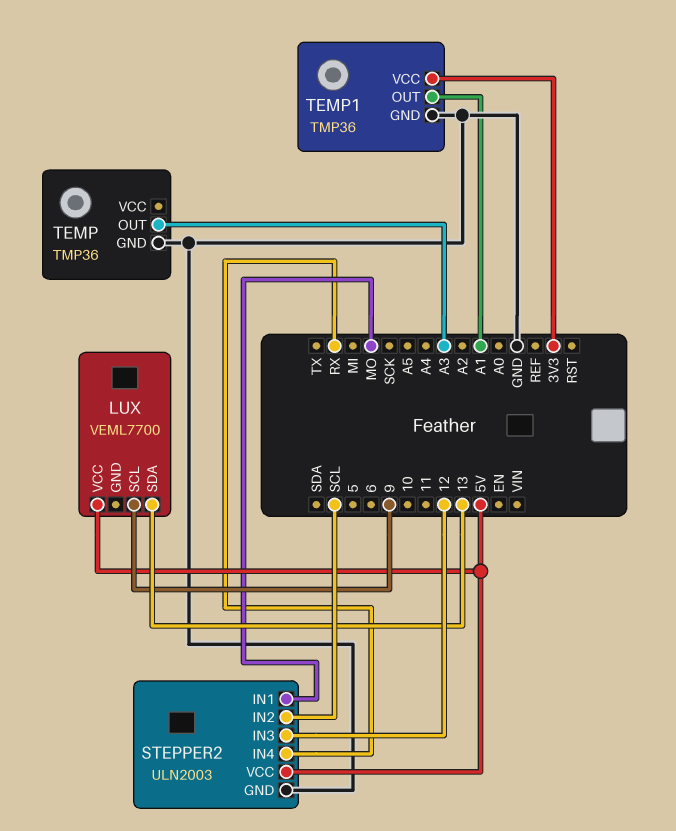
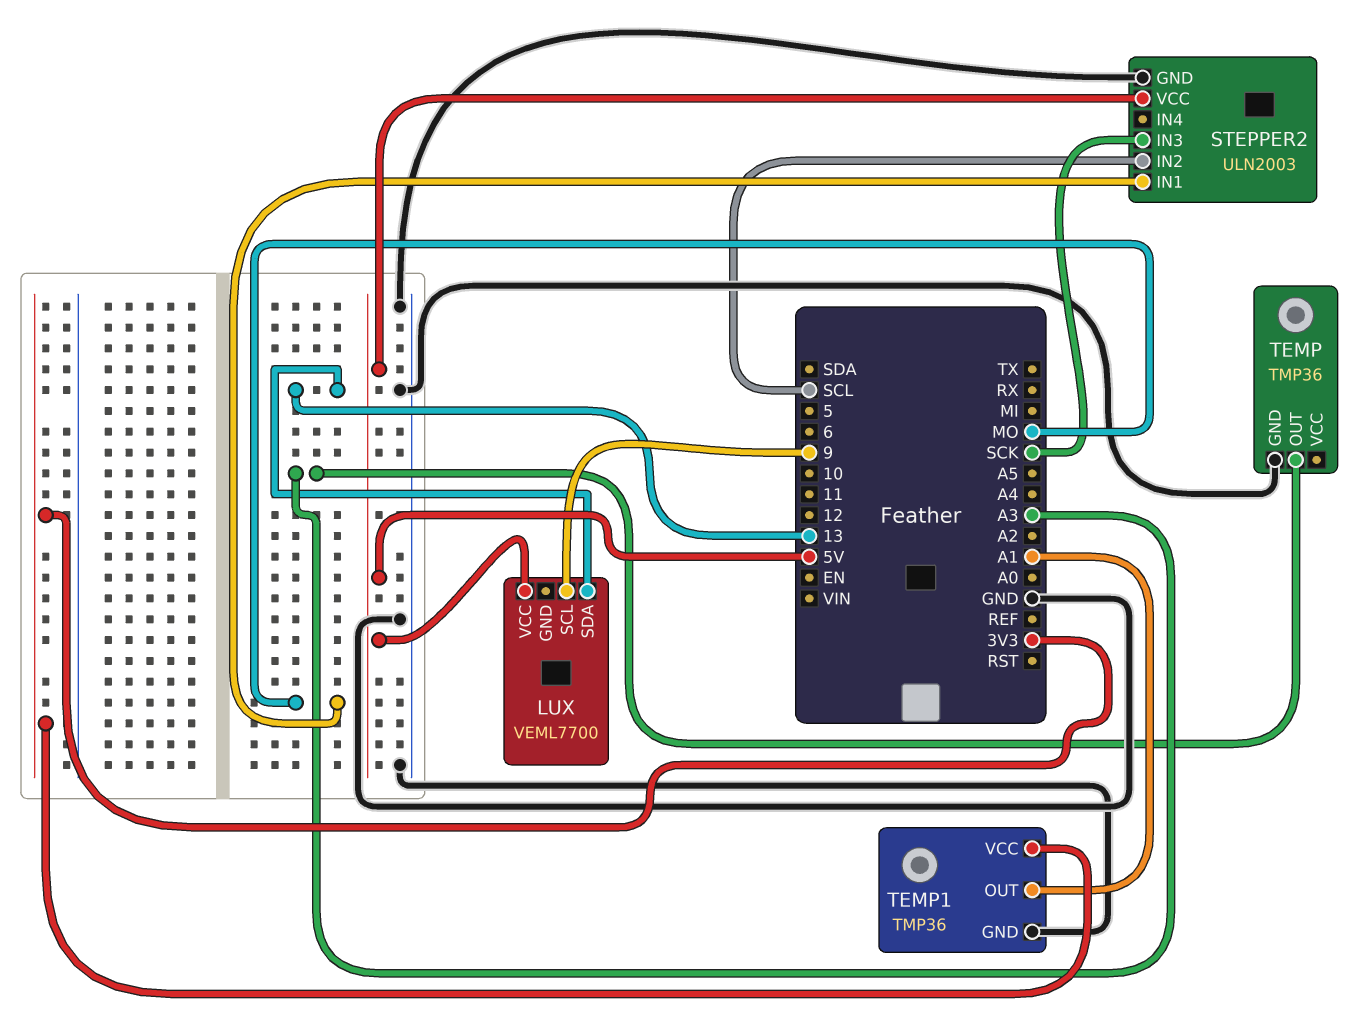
STEPPER2 pin IN3: 12 -> SCK
STEPPER2 pin IN4: RX -> none

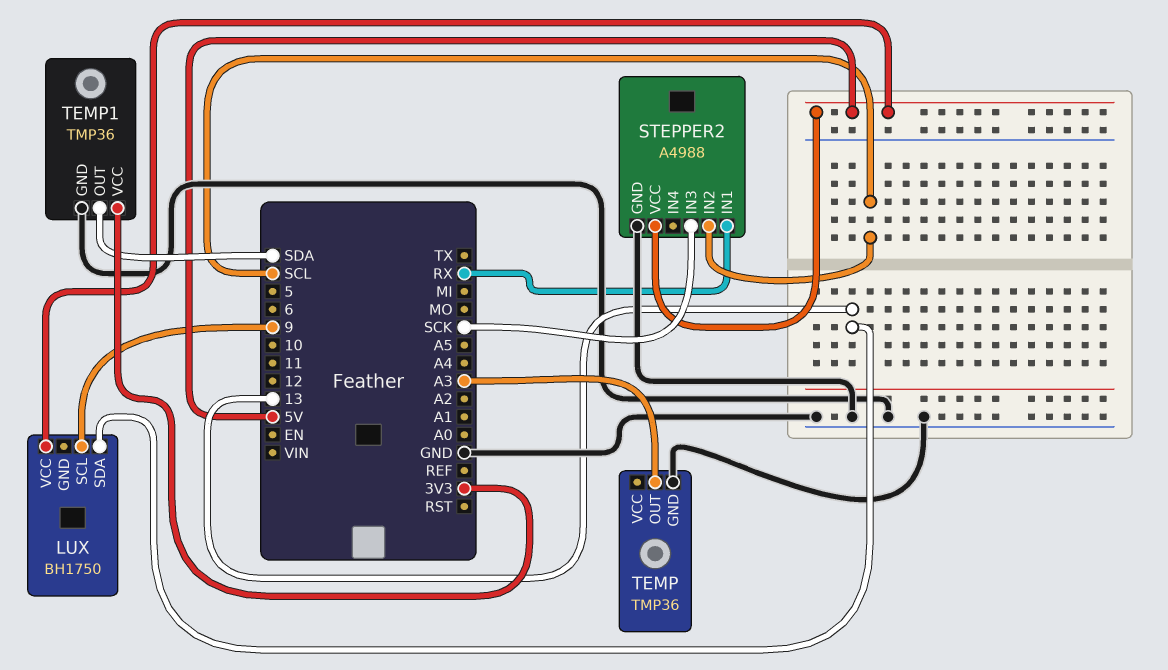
LUX: VEML7700 -> BH1750
STEPPER2: ULN2003 -> A4988
STEPPER2 pin IN1: MO -> RX
TEMP1 pin OUT: A1 -> SDA

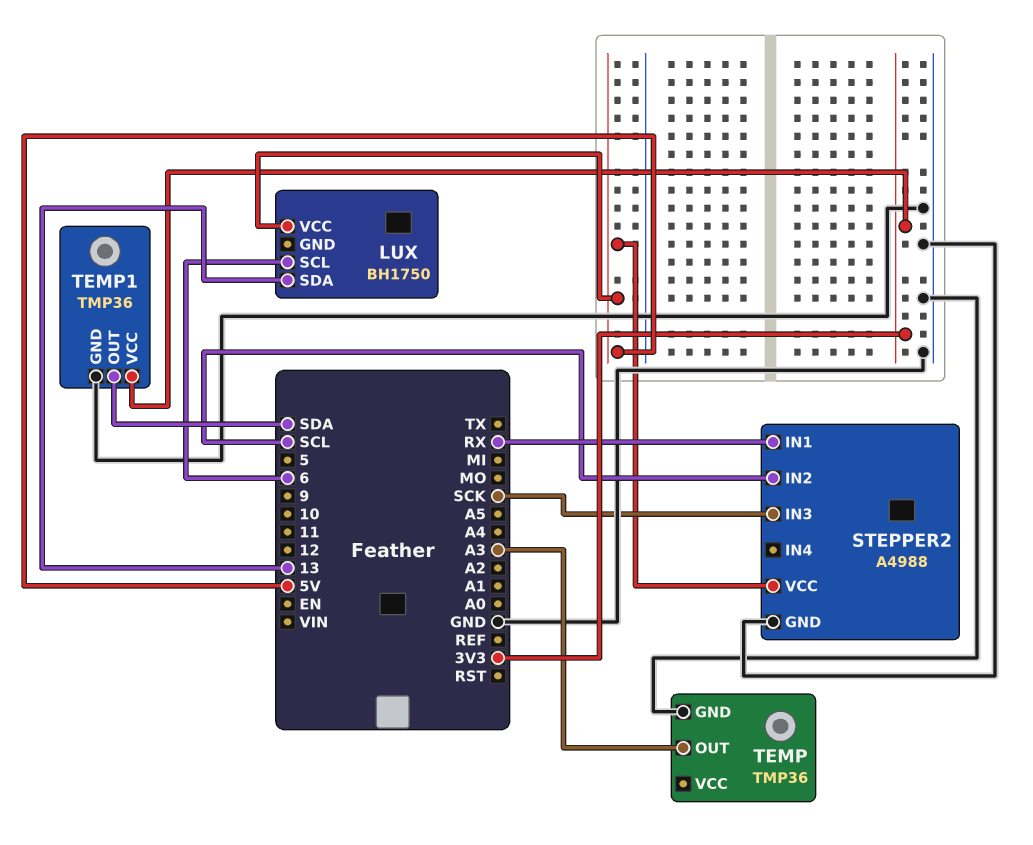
LUX pin SCL: 9 -> 6

